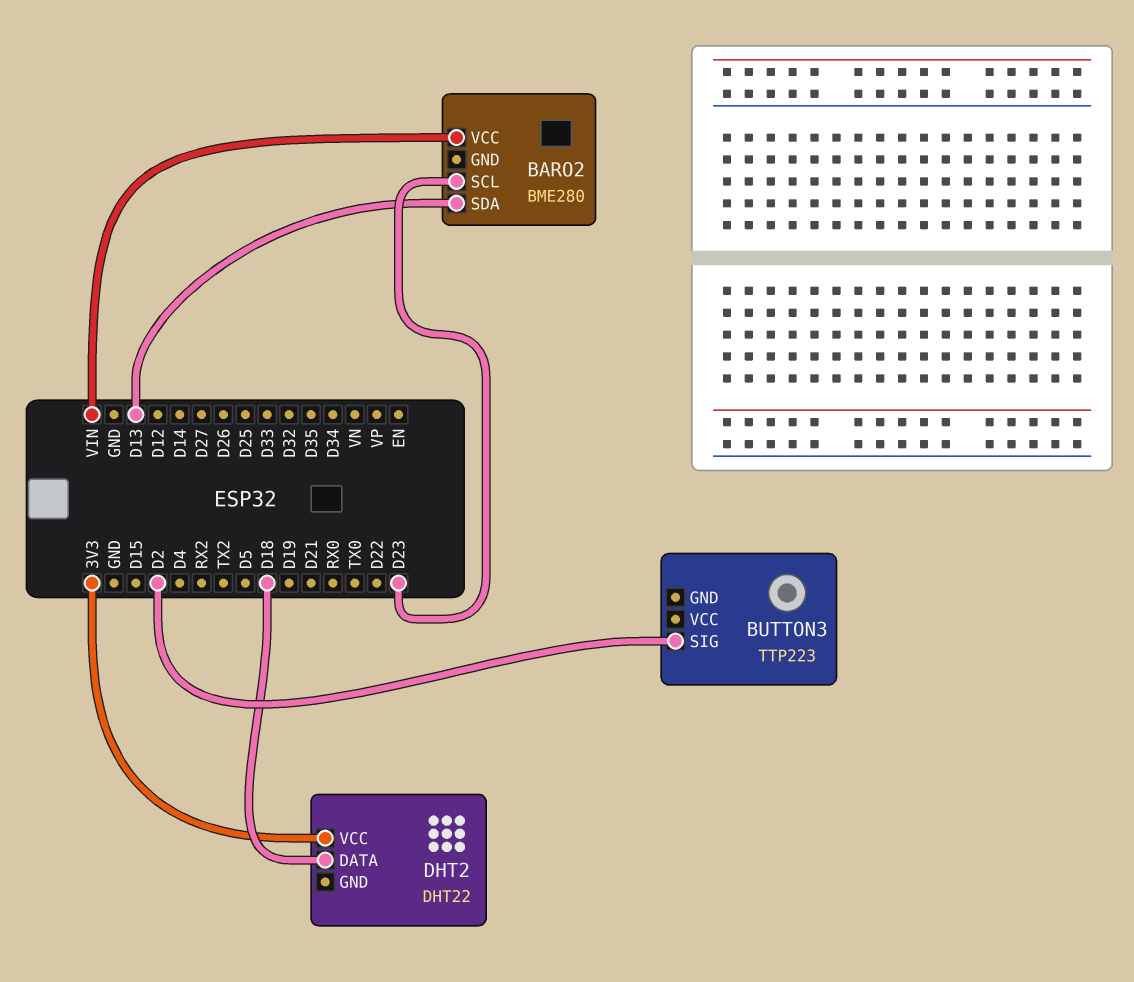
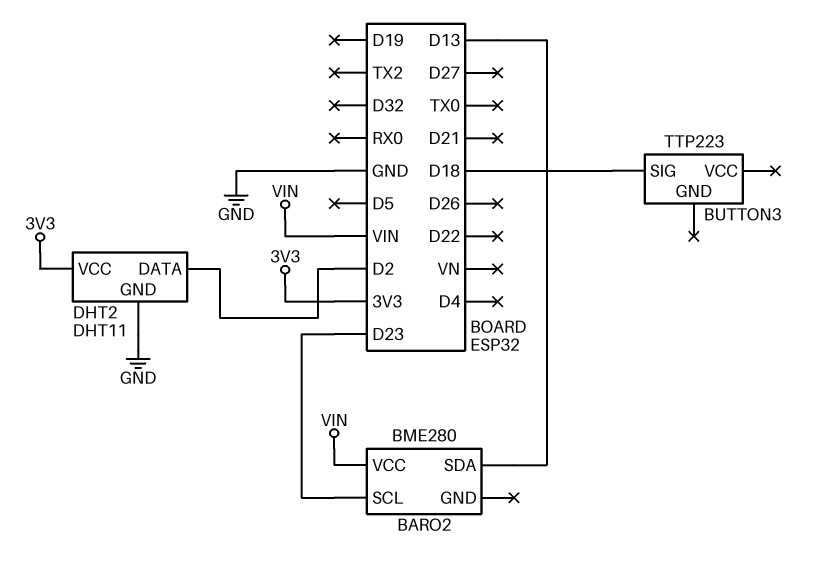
BUTTON3 pin SIG: D2 -> D18
DHT2: DHT22 -> DHT11
DHT2 pin DATA: D18 -> D2
DHT2 pin GND: none -> GND

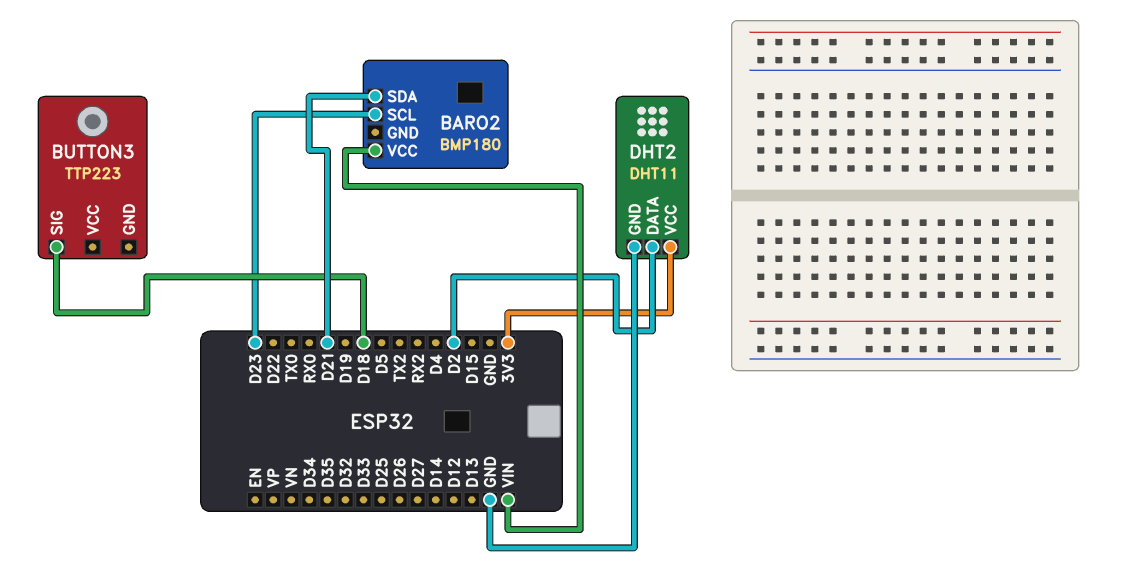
BARO2: BME280 -> BMP180
BARO2 pin SDA: D13 -> D21

